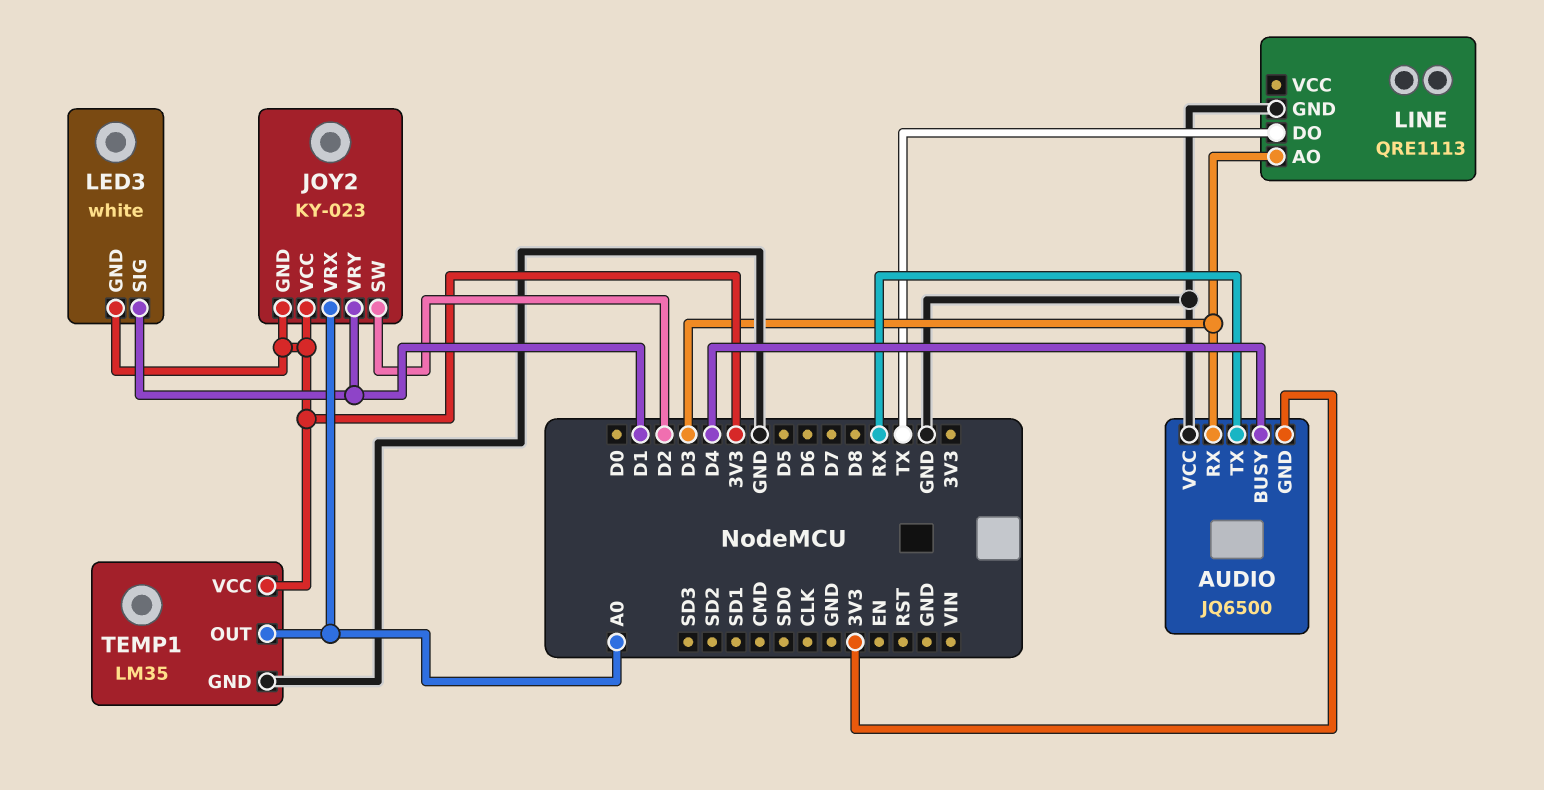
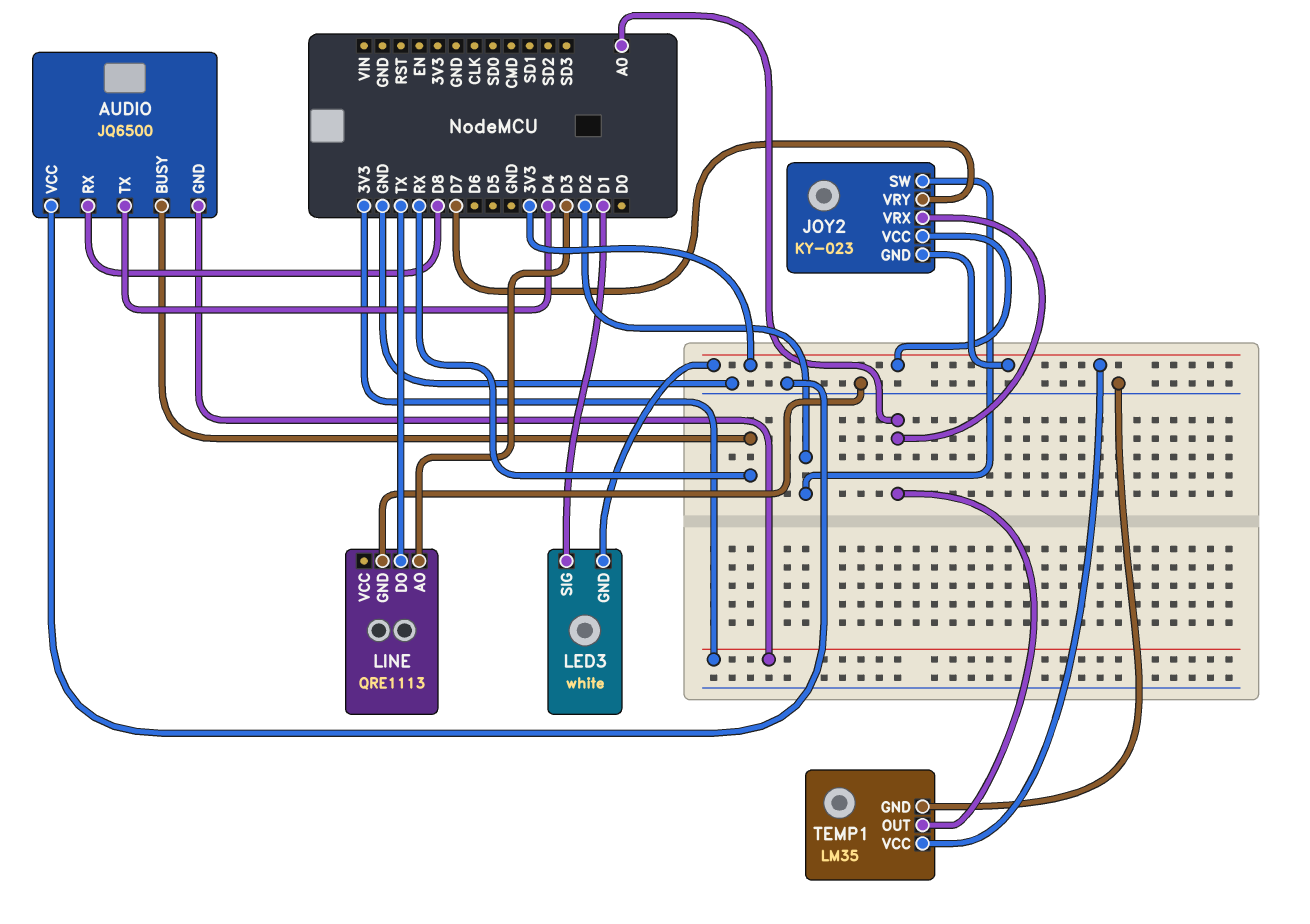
AUDIO pin BUSY: D4 -> RX
AUDIO pin RX: D3 -> D8
AUDIO pin TX: RX -> D4
JOY2 pin VRY: D1 -> D7

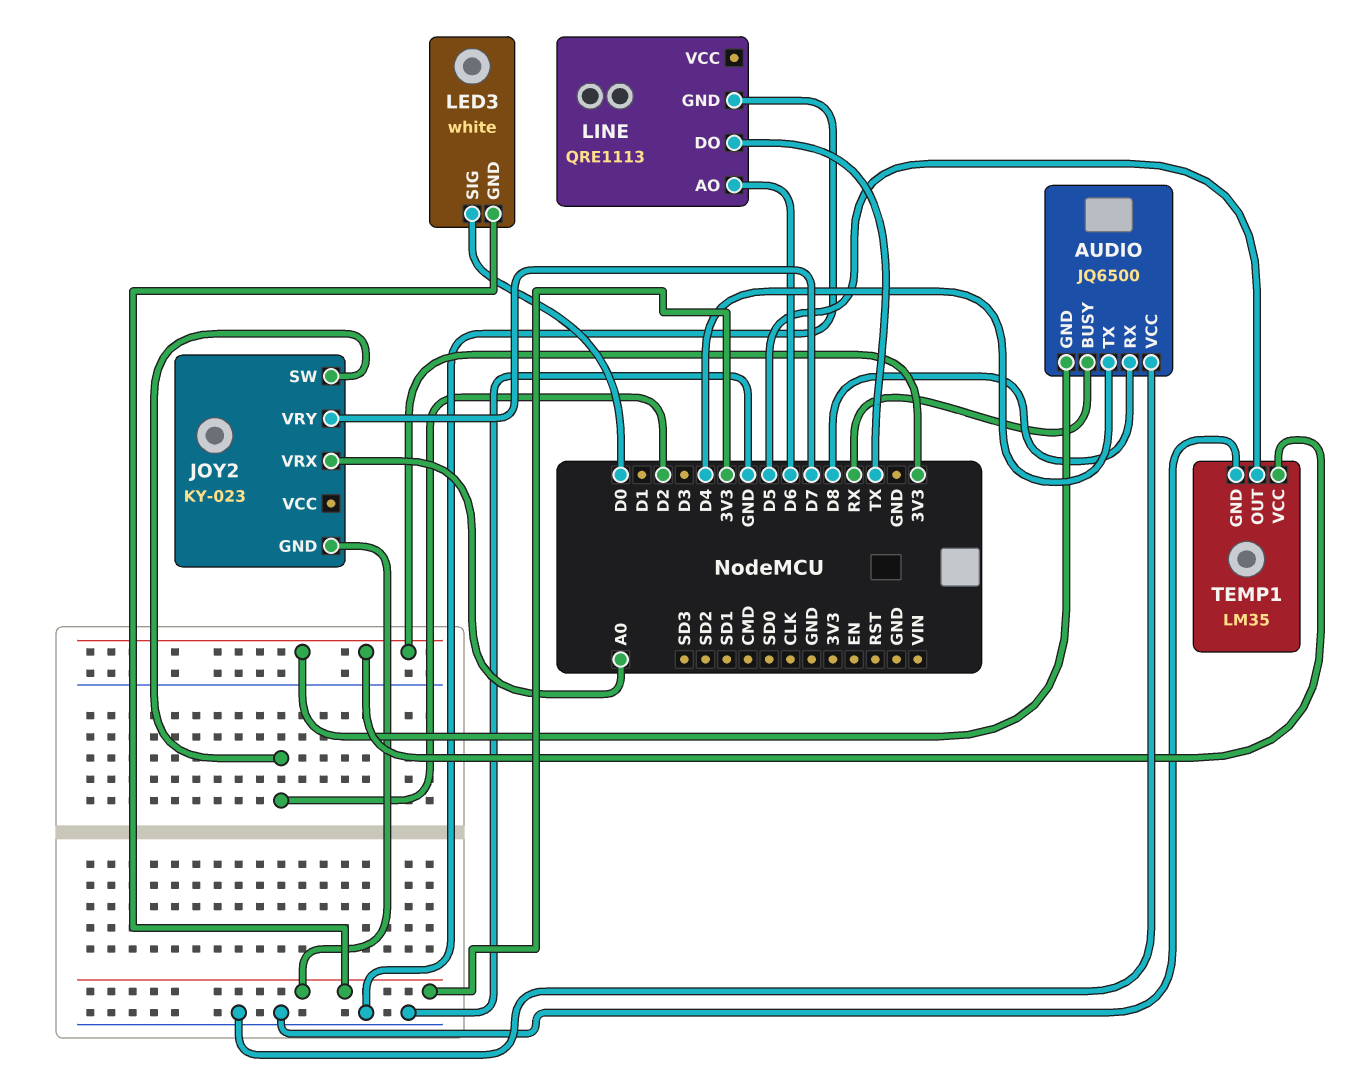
JOY2 pin VCC: 3V3 -> none
LED3 pin SIG: D1 -> D0
LINE pin AO: D3 -> D6
TEMP1 pin OUT: A0 -> D5

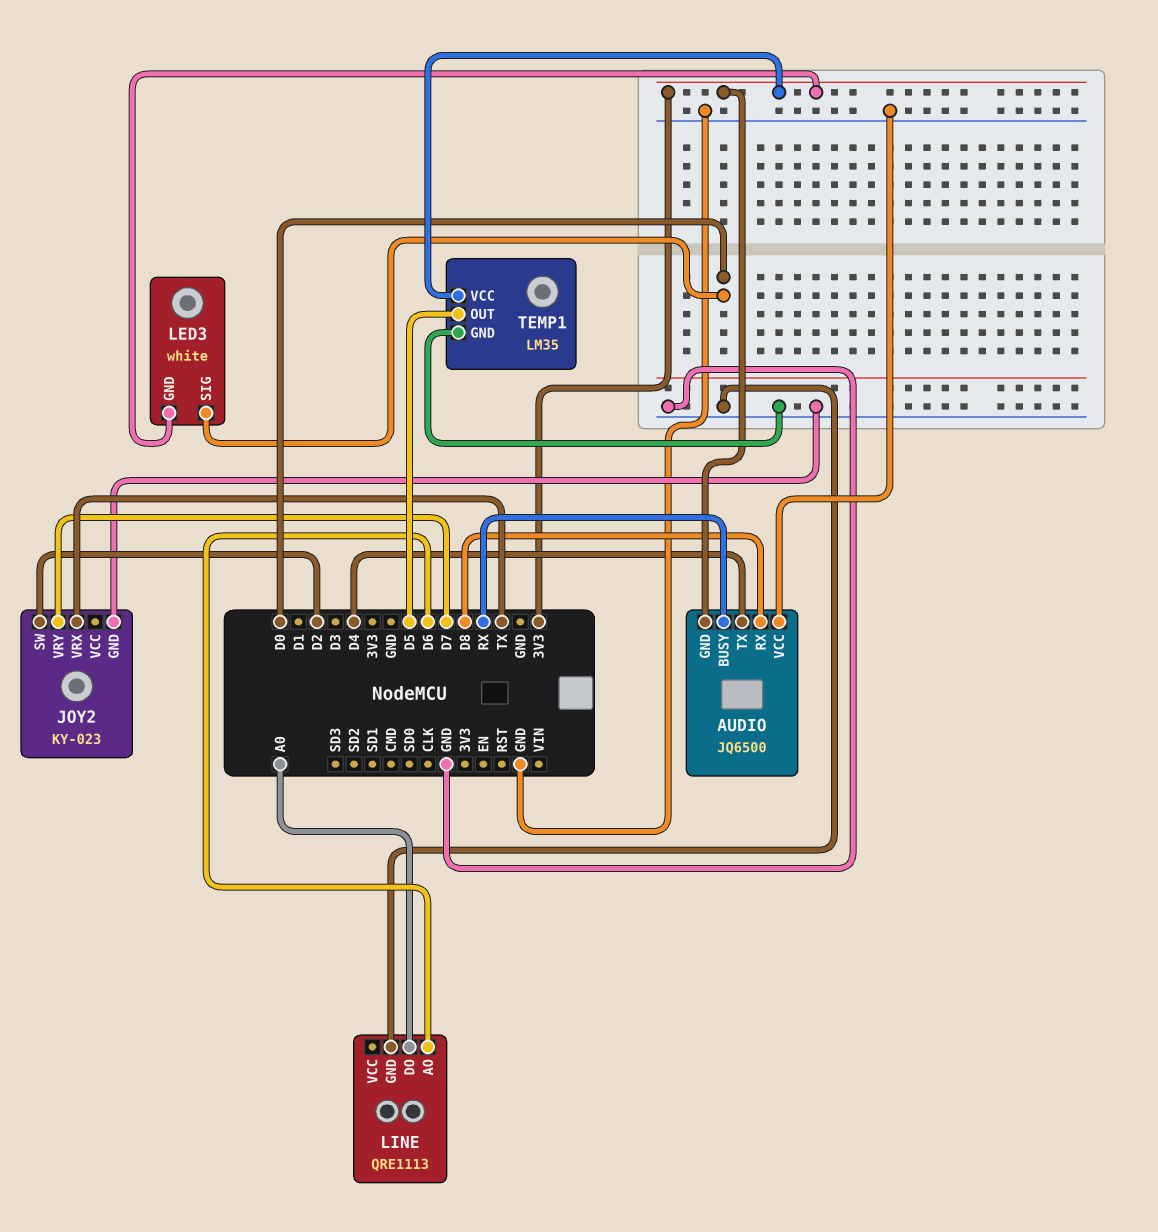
JOY2 pin GND: 3V3 -> GND
JOY2 pin VRX: A0 -> TX
LINE pin DO: TX -> A0

